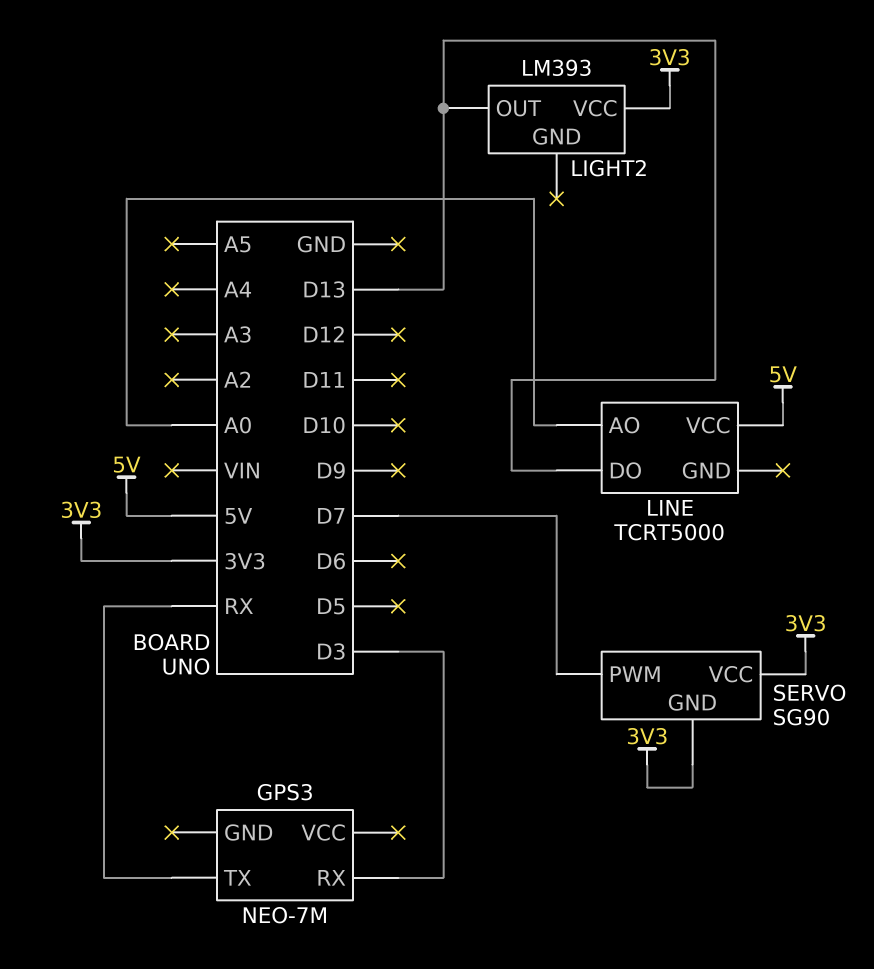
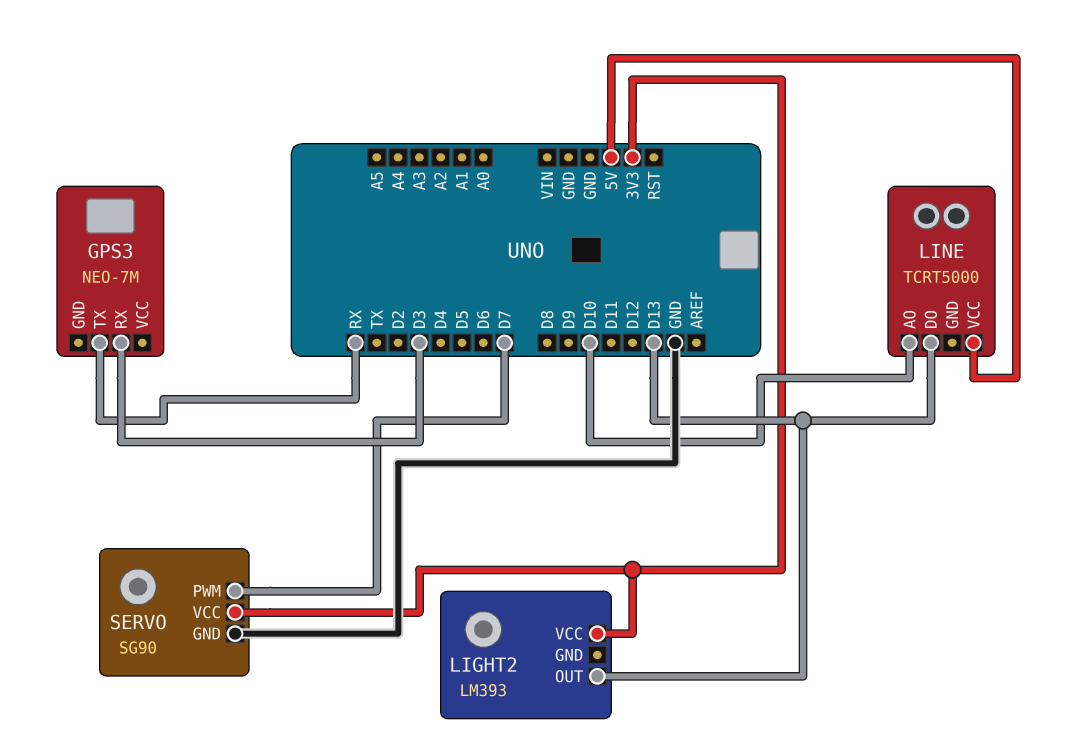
LINE pin AO: A0 -> D10
SERVO pin GND: 3V3 -> GND

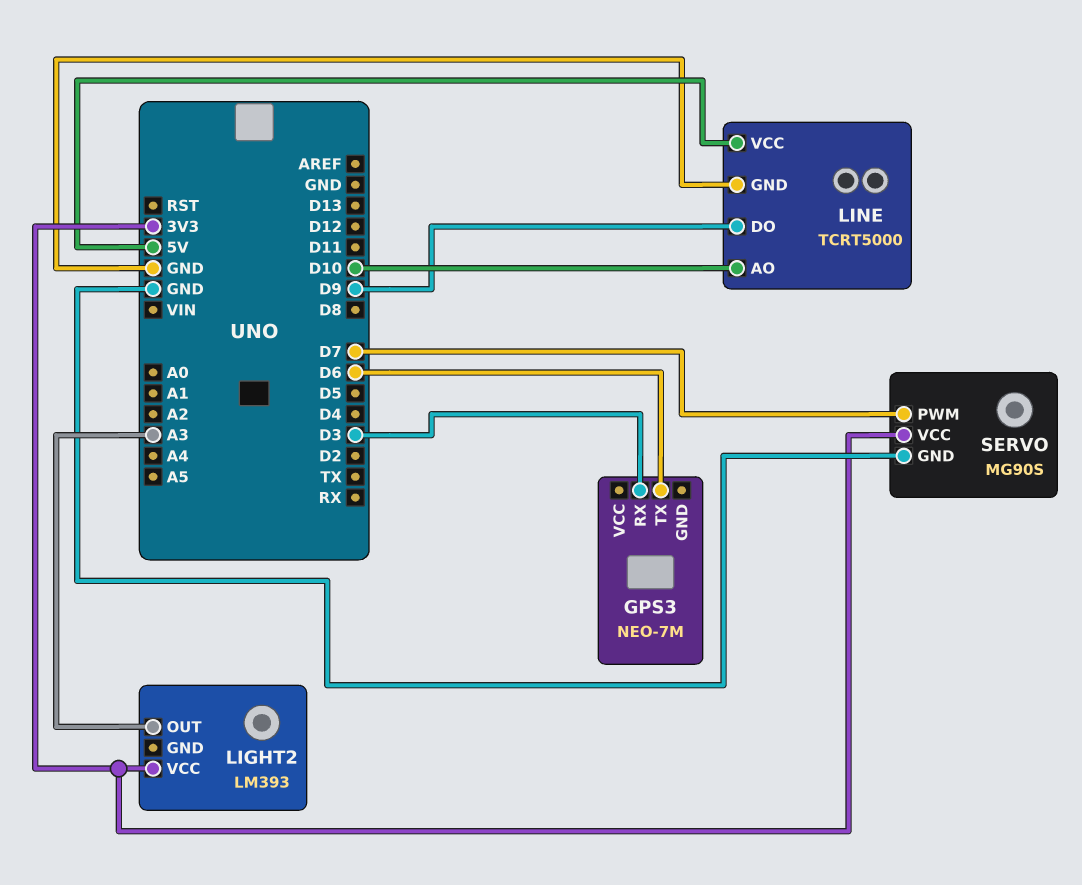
GPS3 pin TX: RX -> D6
LIGHT2 pin OUT: D13 -> A3
LINE pin DO: D13 -> D9
LINE pin GND: none -> GND
SERVO: SG90 -> MG90S

